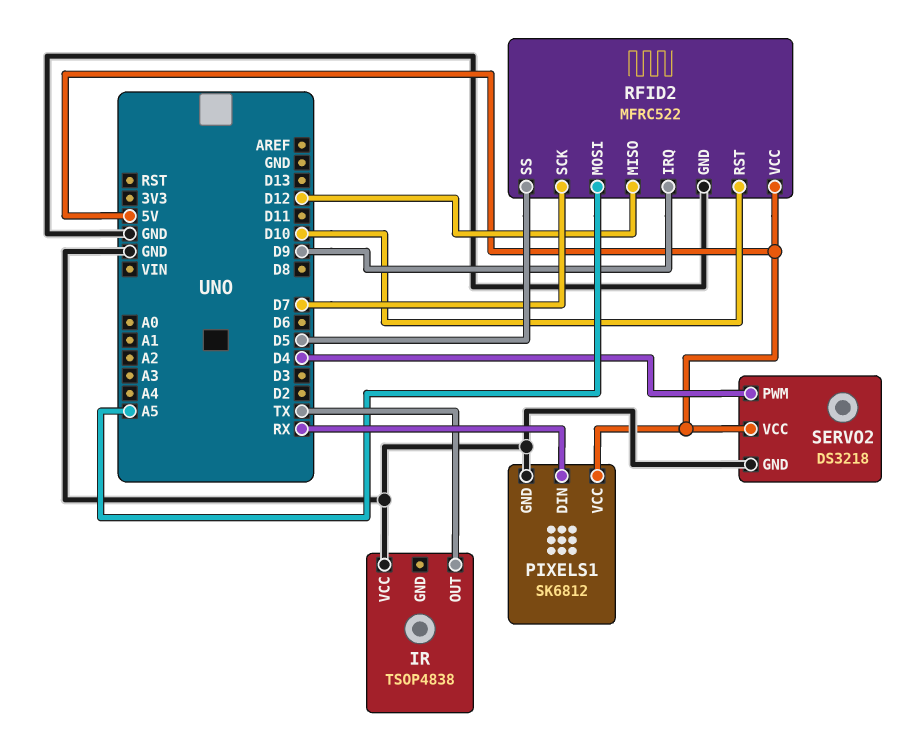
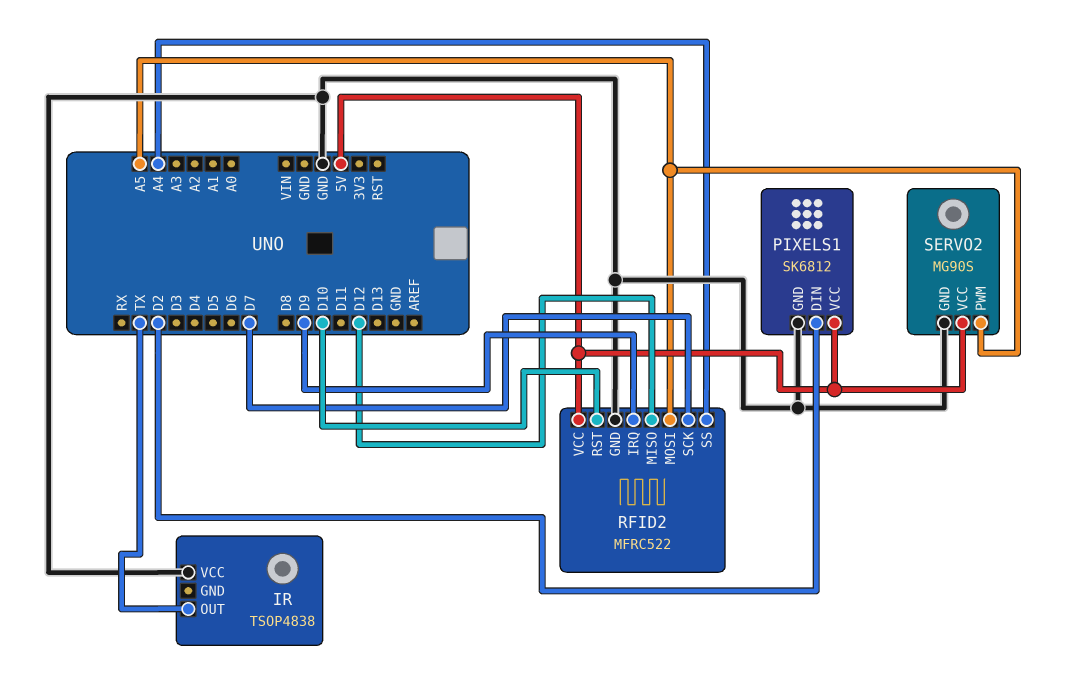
PIXELS1 pin DIN: RX -> D2
RFID2 pin SS: D5 -> A4
SERVO2: DS3218 -> MG90S
SERVO2 pin PWM: D4 -> A5

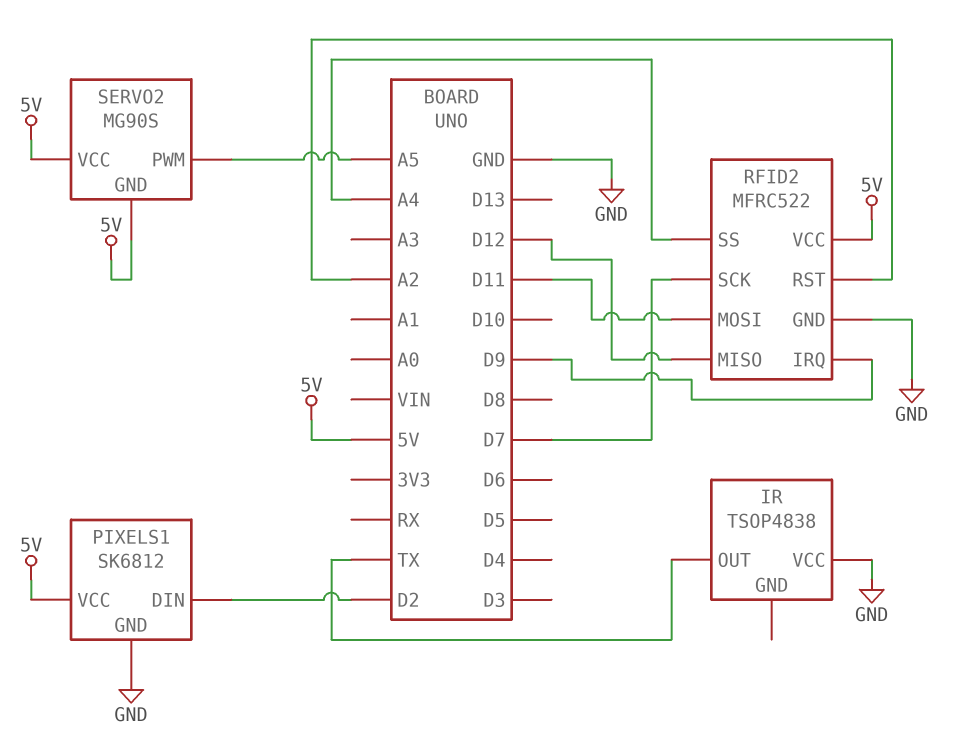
RFID2 pin MOSI: A5 -> D11
RFID2 pin RST: D10 -> A2
SERVO2 pin GND: GND -> 5V

